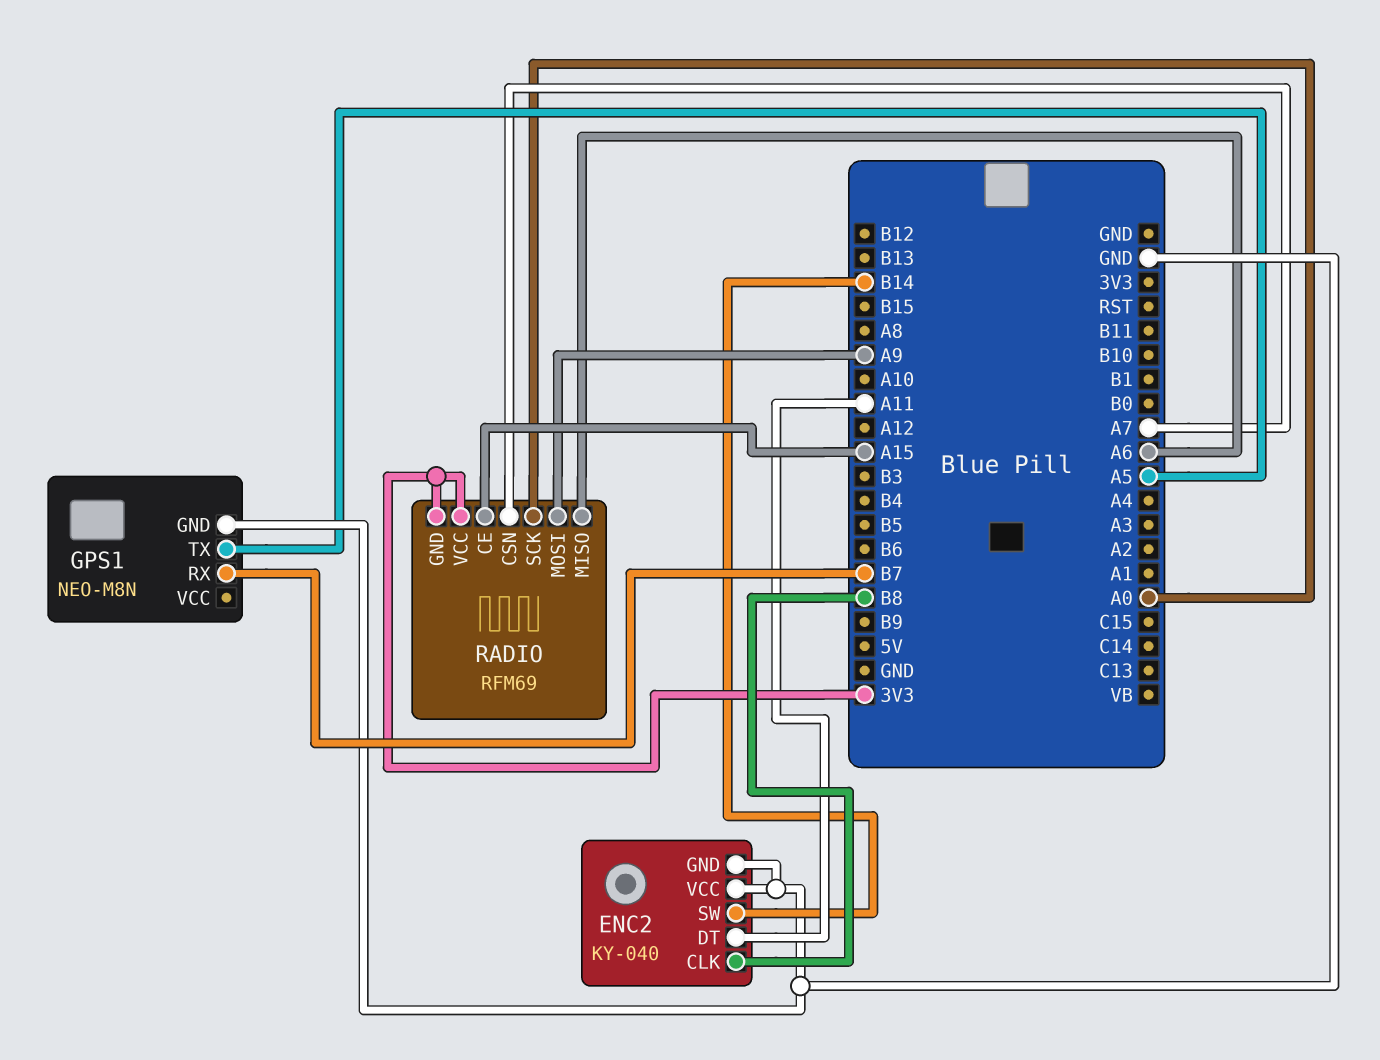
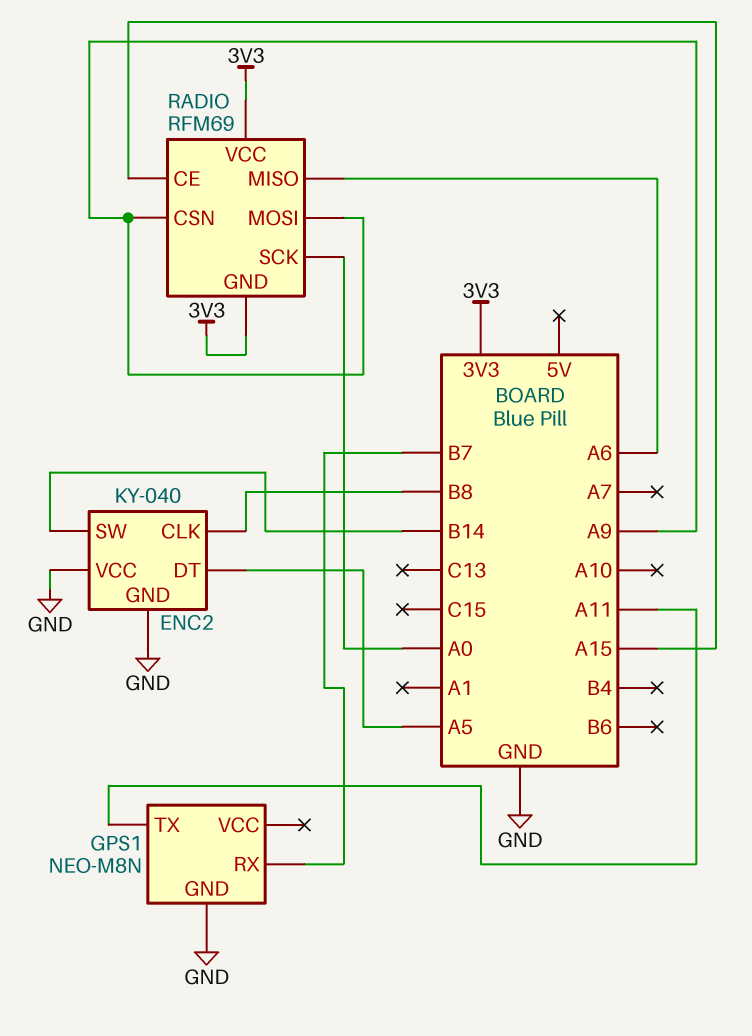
ENC2 pin DT: A11 -> A5
GPS1 pin TX: A5 -> A11
RADIO pin CSN: A7 -> A9

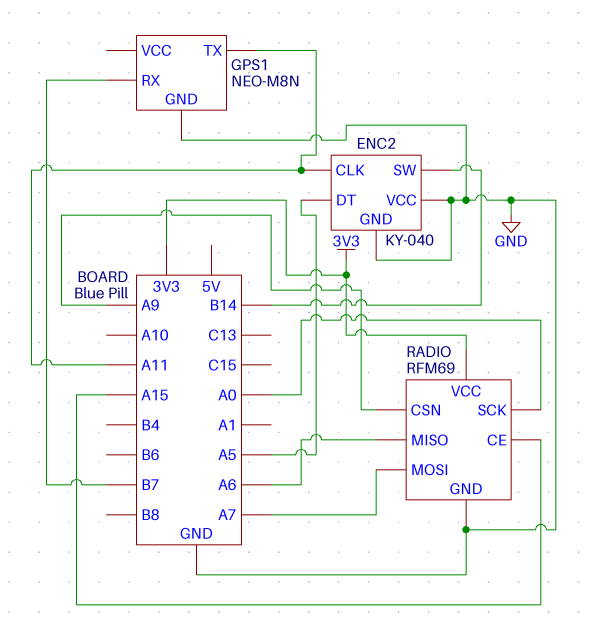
ENC2 pin CLK: B8 -> A11
RADIO pin GND: 3V3 -> GND
RADIO pin MOSI: A9 -> A7

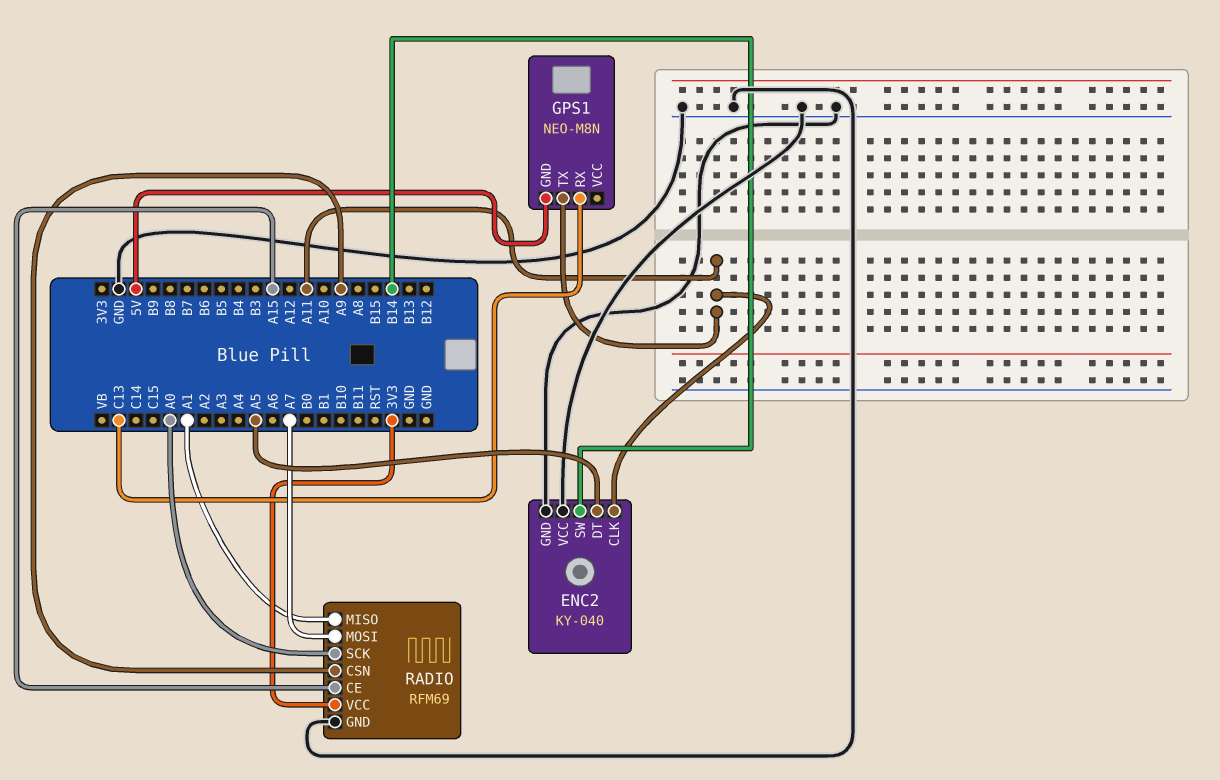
GPS1 pin GND: GND -> 5V
GPS1 pin RX: B7 -> C13
RADIO pin MISO: A6 -> A1

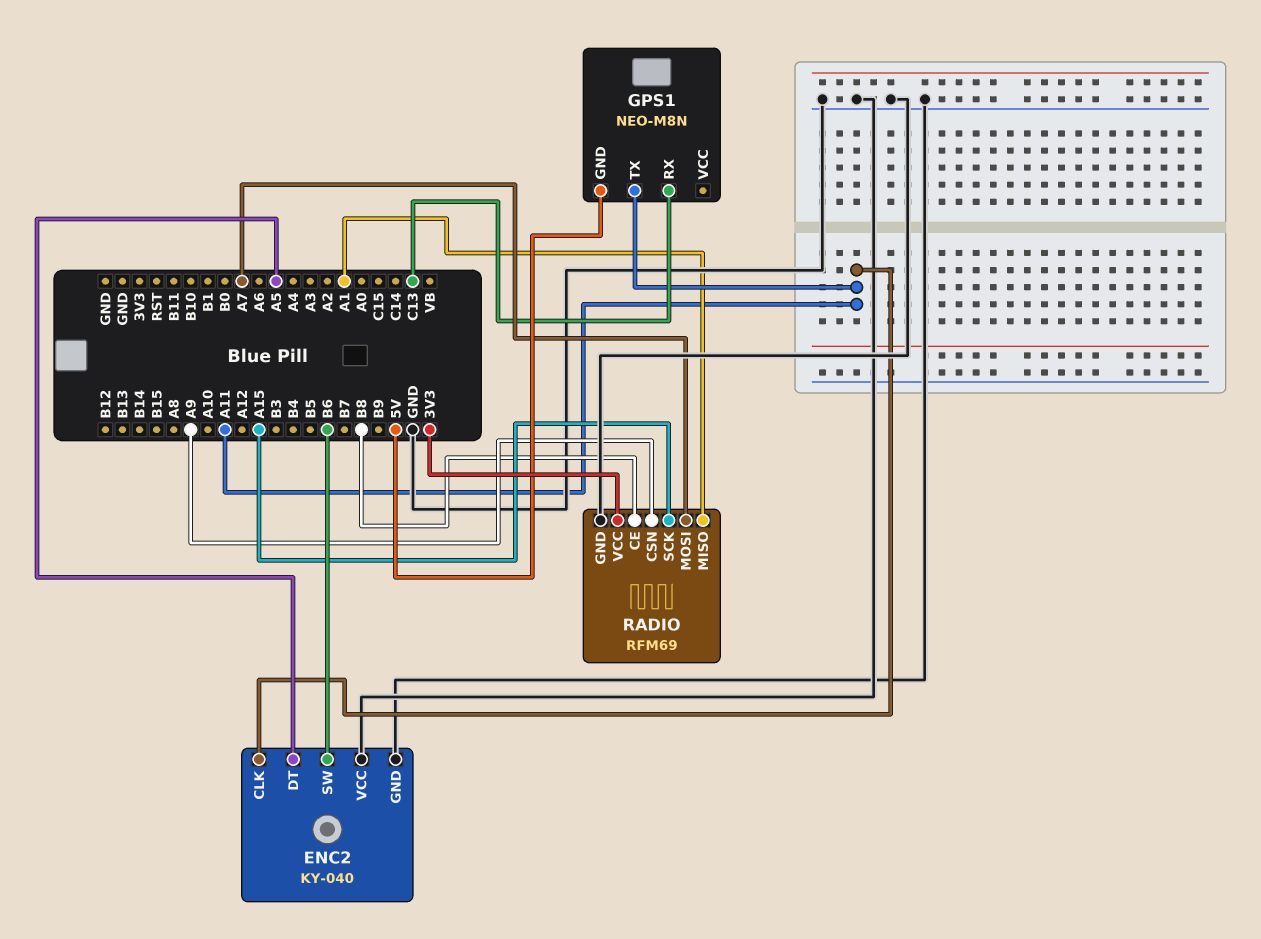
ENC2 pin SW: B14 -> B6
RADIO pin CE: A15 -> B8
RADIO pin SCK: A0 -> A15

